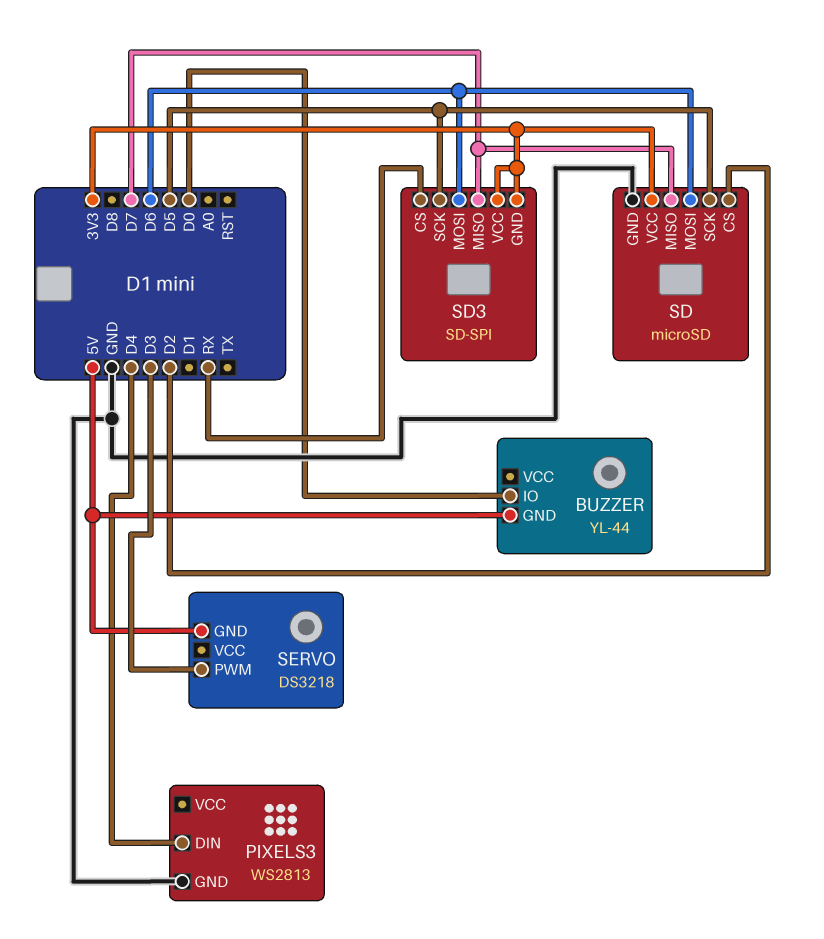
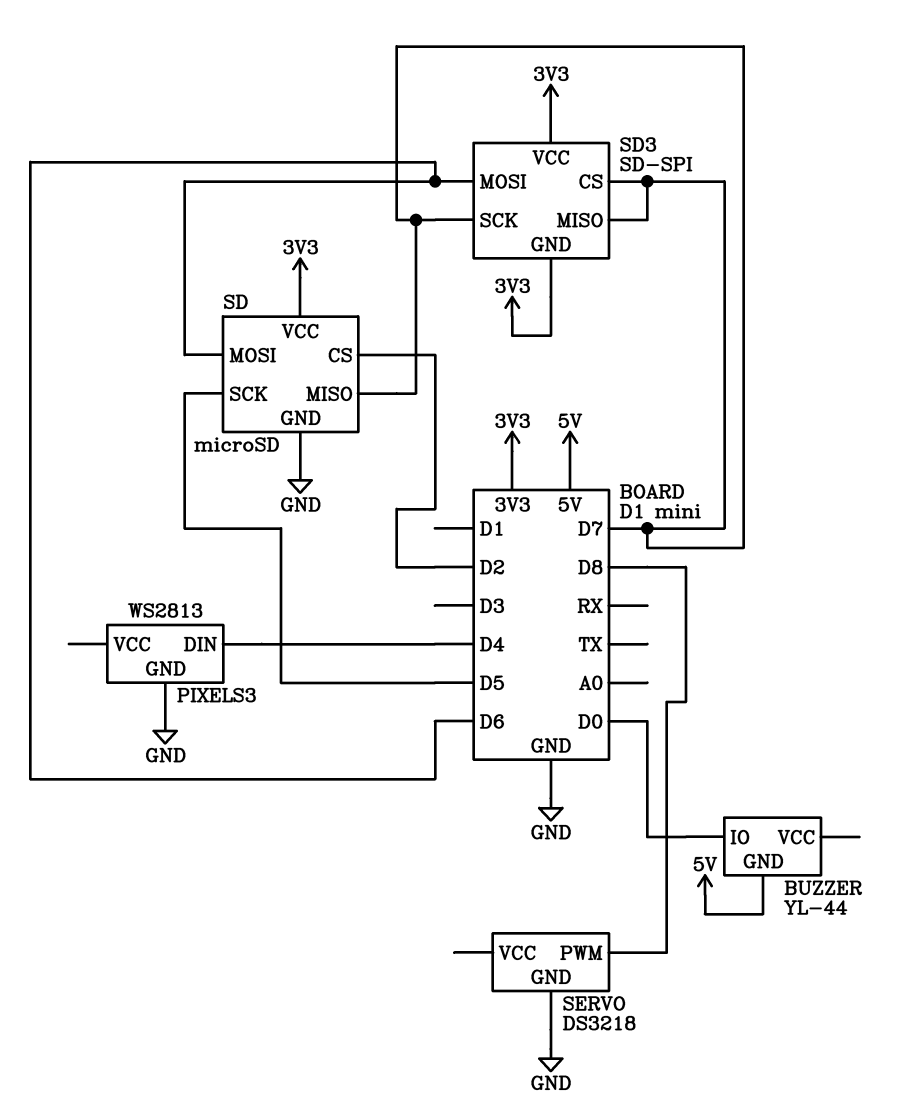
SD3 pin CS: RX -> D7
SD3 pin SCK: D5 -> D7
SERVO pin GND: 5V -> GND
SERVO pin PWM: D3 -> D8

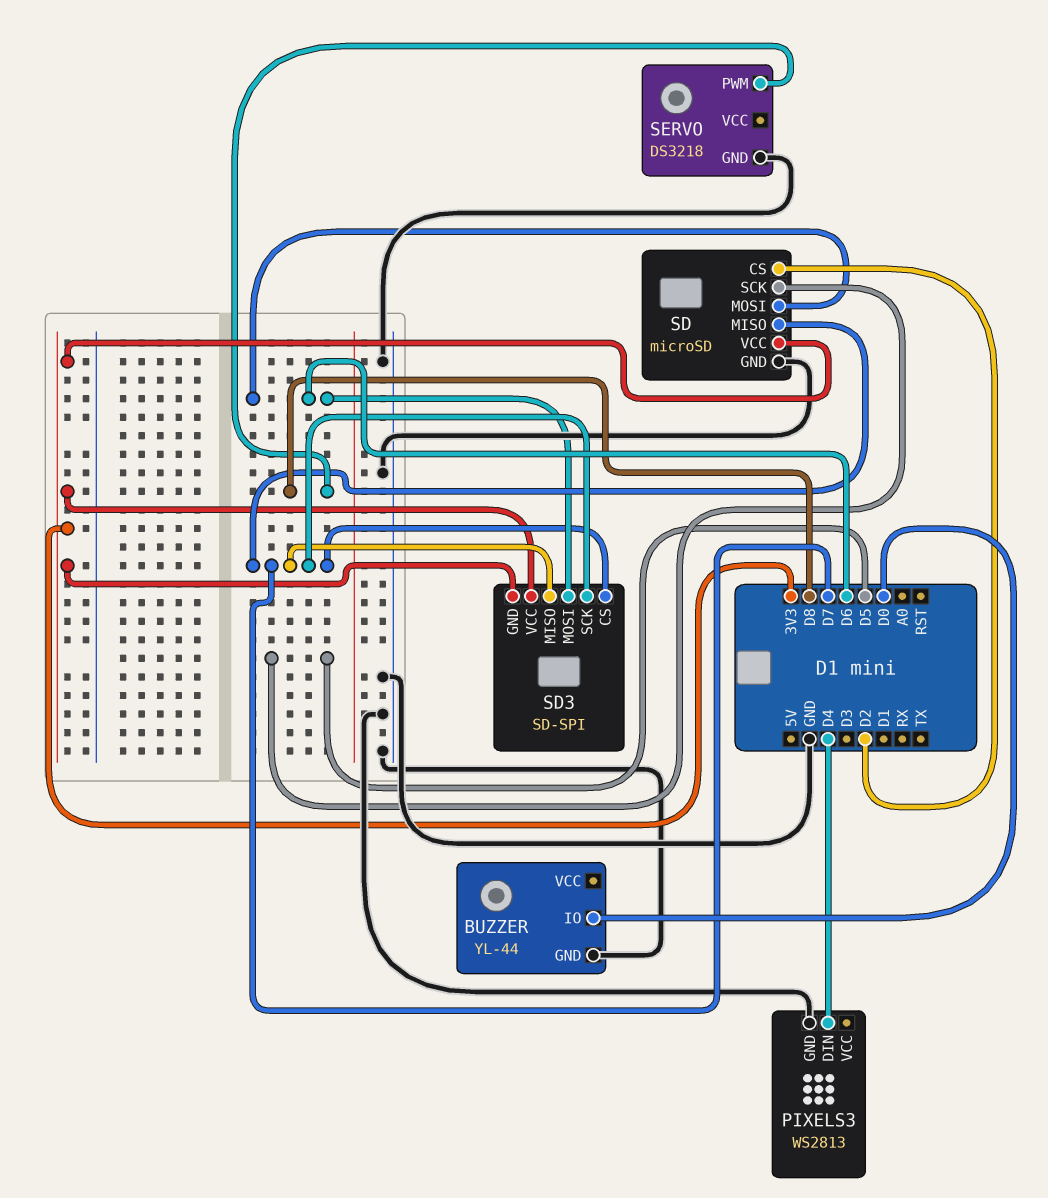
BUZZER pin GND: 5V -> GND

